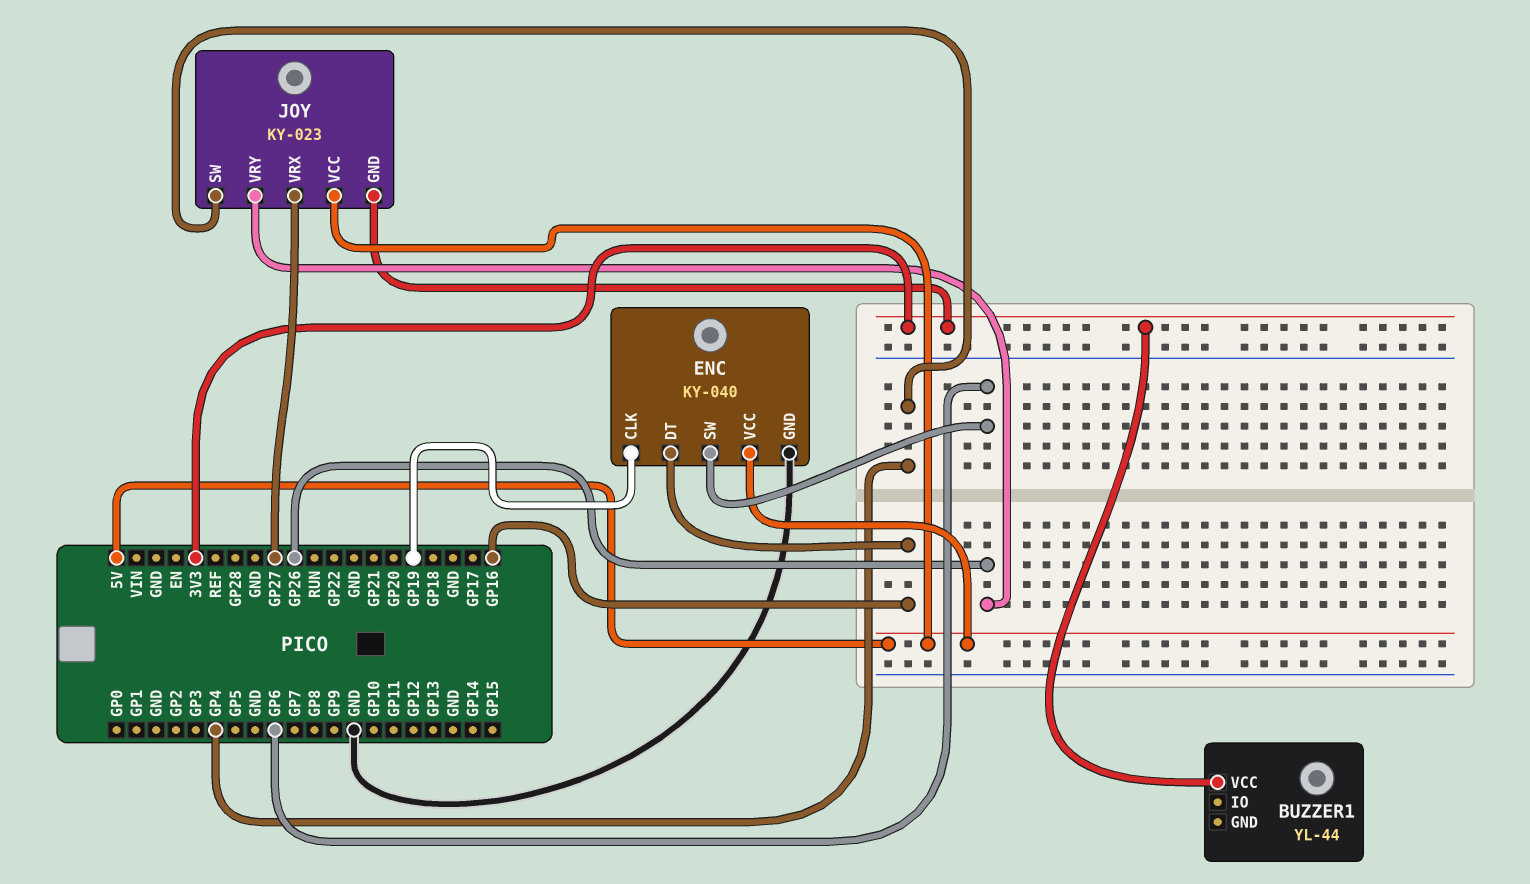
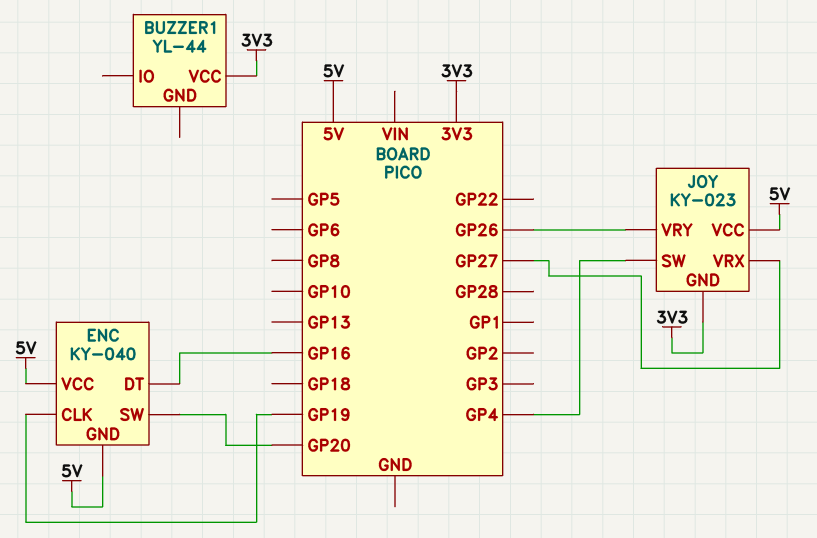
ENC pin GND: GND -> 5V
ENC pin SW: GP6 -> GP20

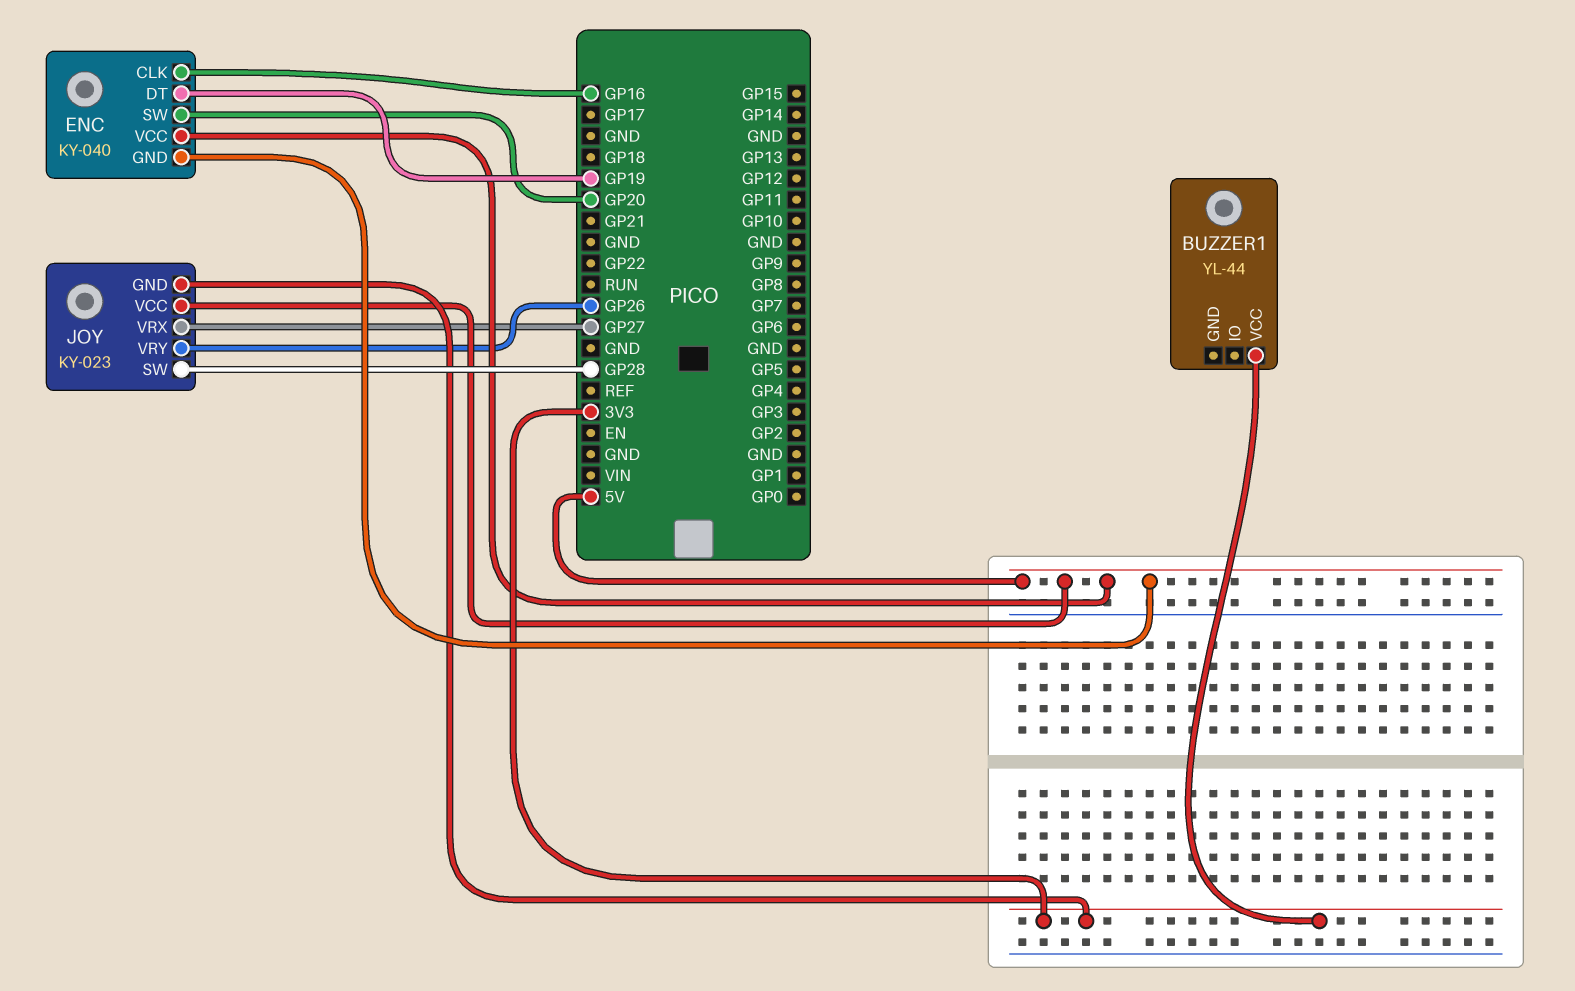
ENC pin CLK: GP19 -> GP16
ENC pin DT: GP16 -> GP19
JOY pin SW: GP4 -> GP28

